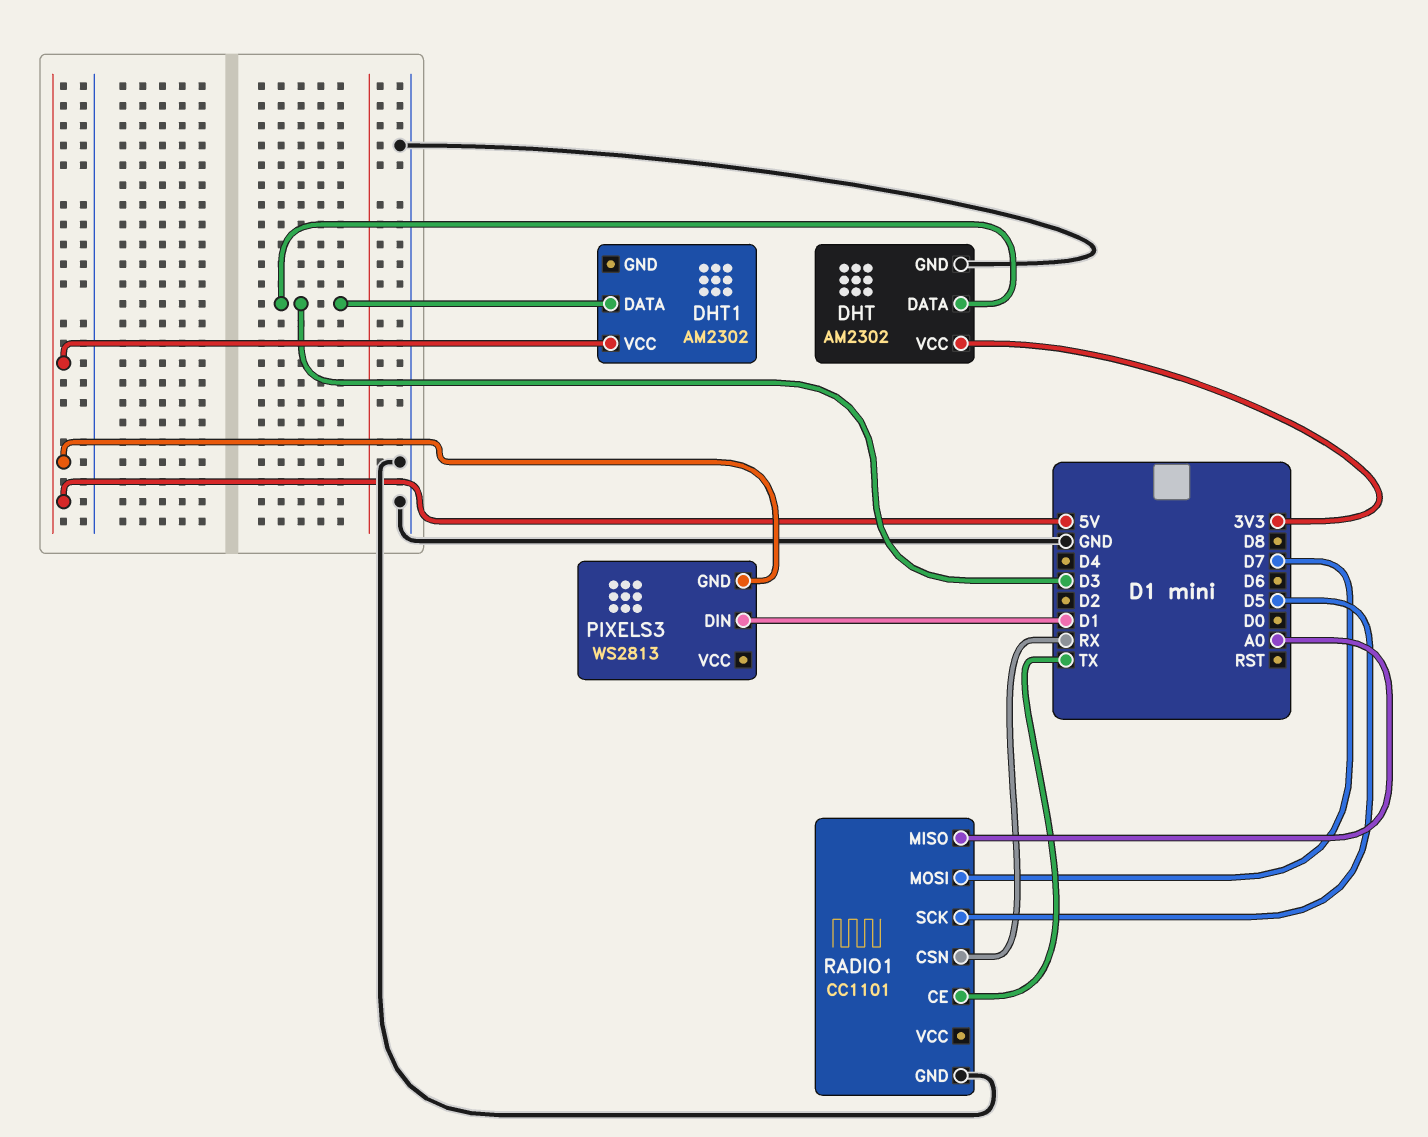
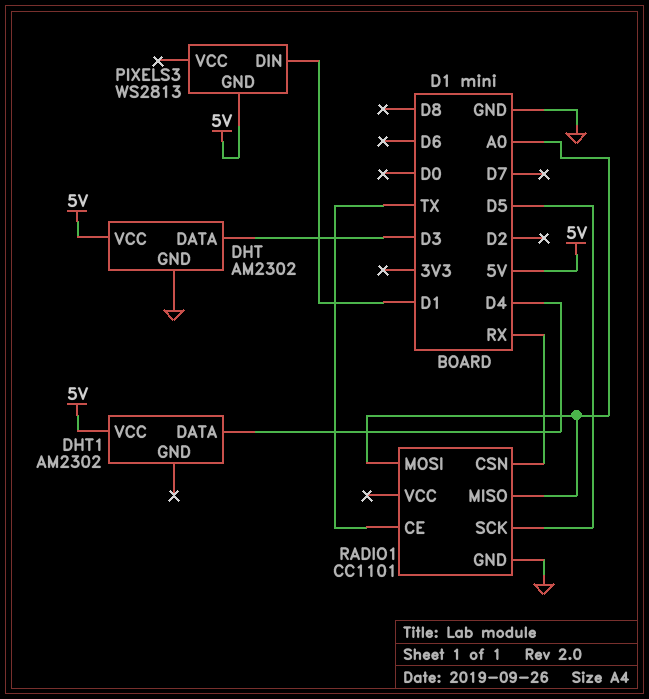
DHT pin VCC: 3V3 -> 5V
DHT1 pin DATA: D3 -> D4
RADIO1 pin MOSI: D7 -> A0

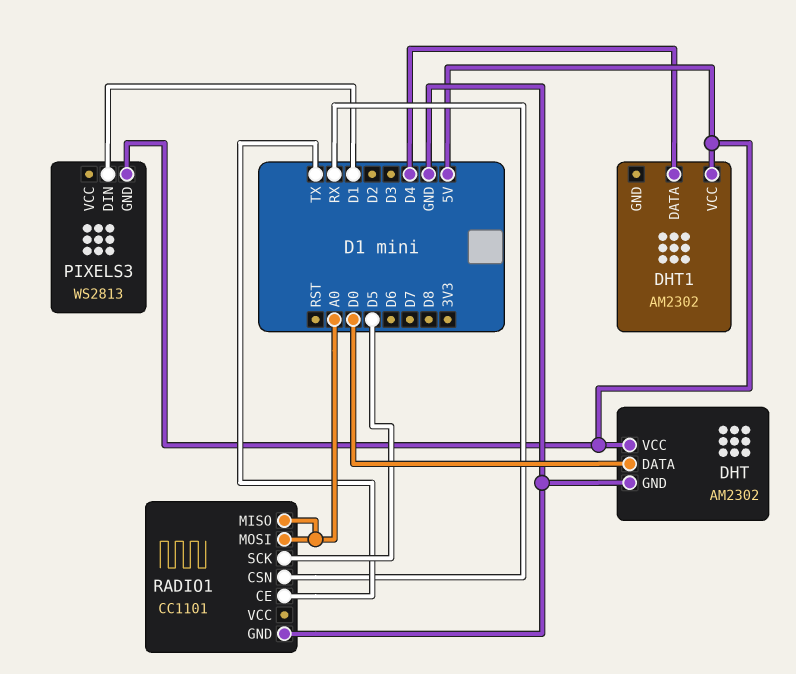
DHT pin DATA: D3 -> D0

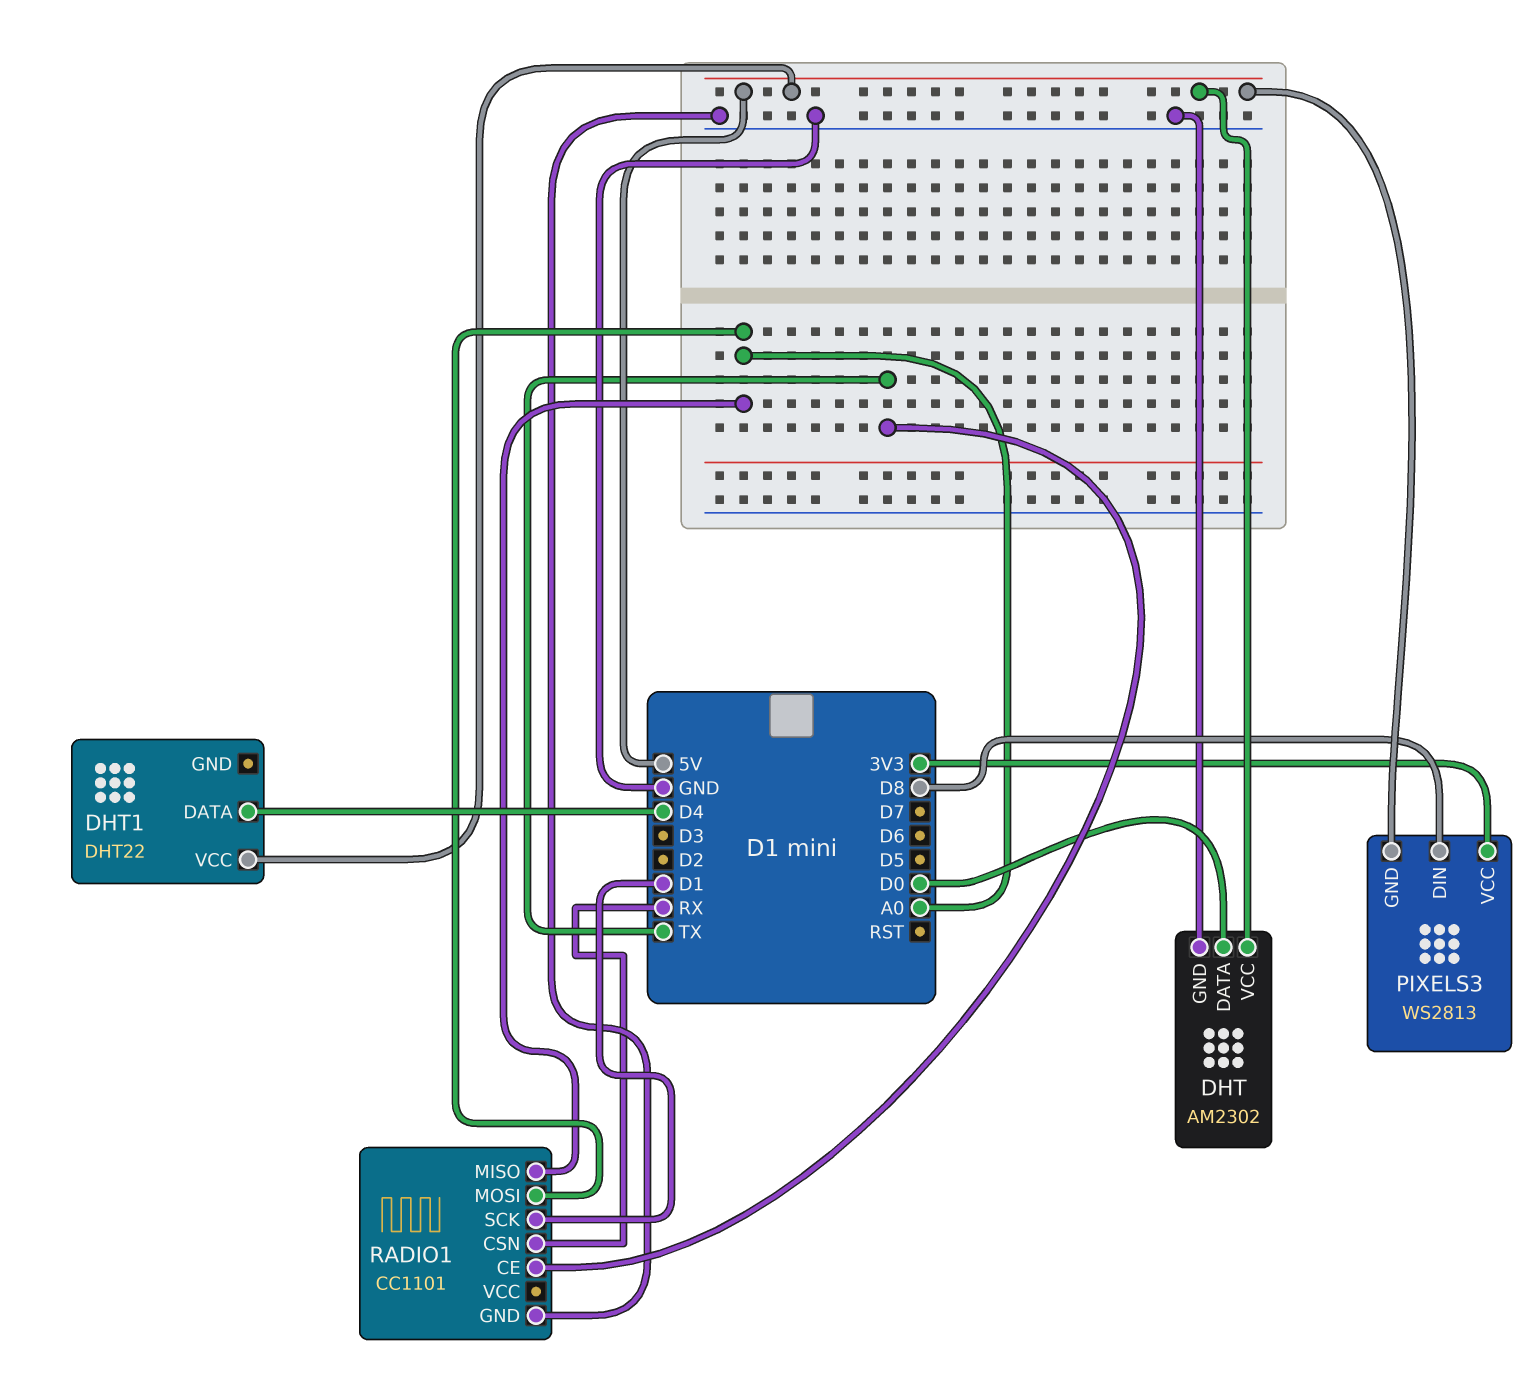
DHT1: AM2302 -> DHT22
PIXELS3 pin DIN: D1 -> D8
PIXELS3 pin VCC: none -> 3V3
RADIO1 pin SCK: D5 -> D1

